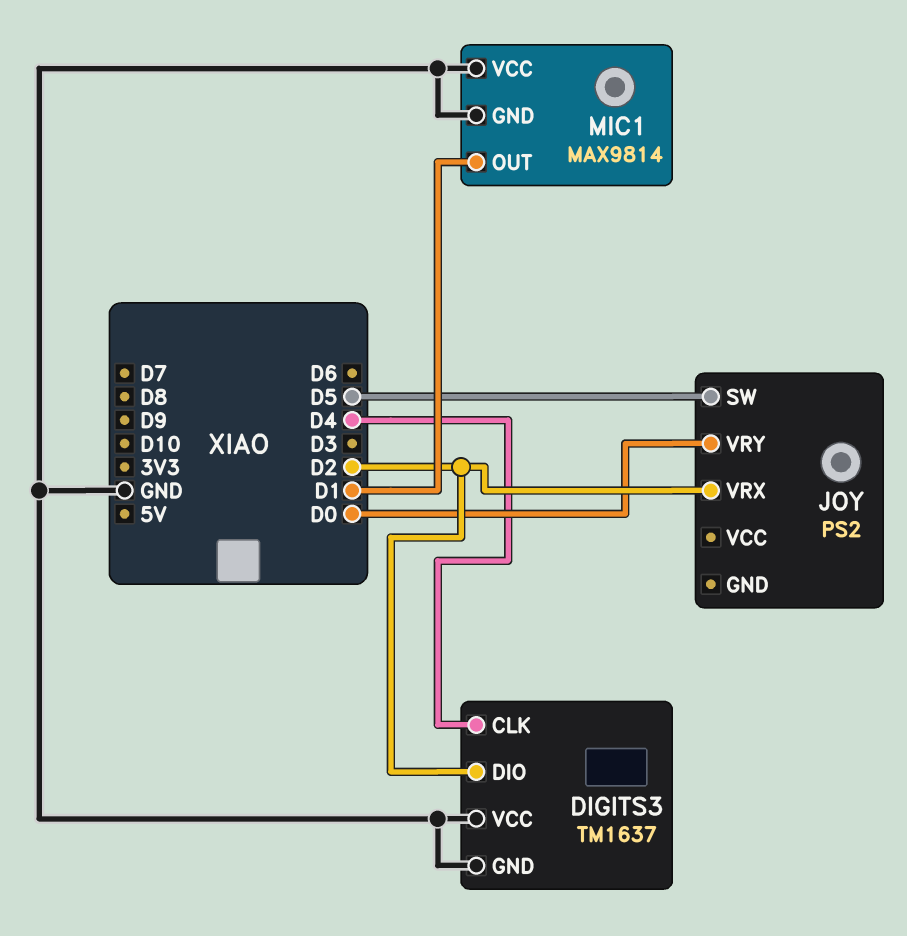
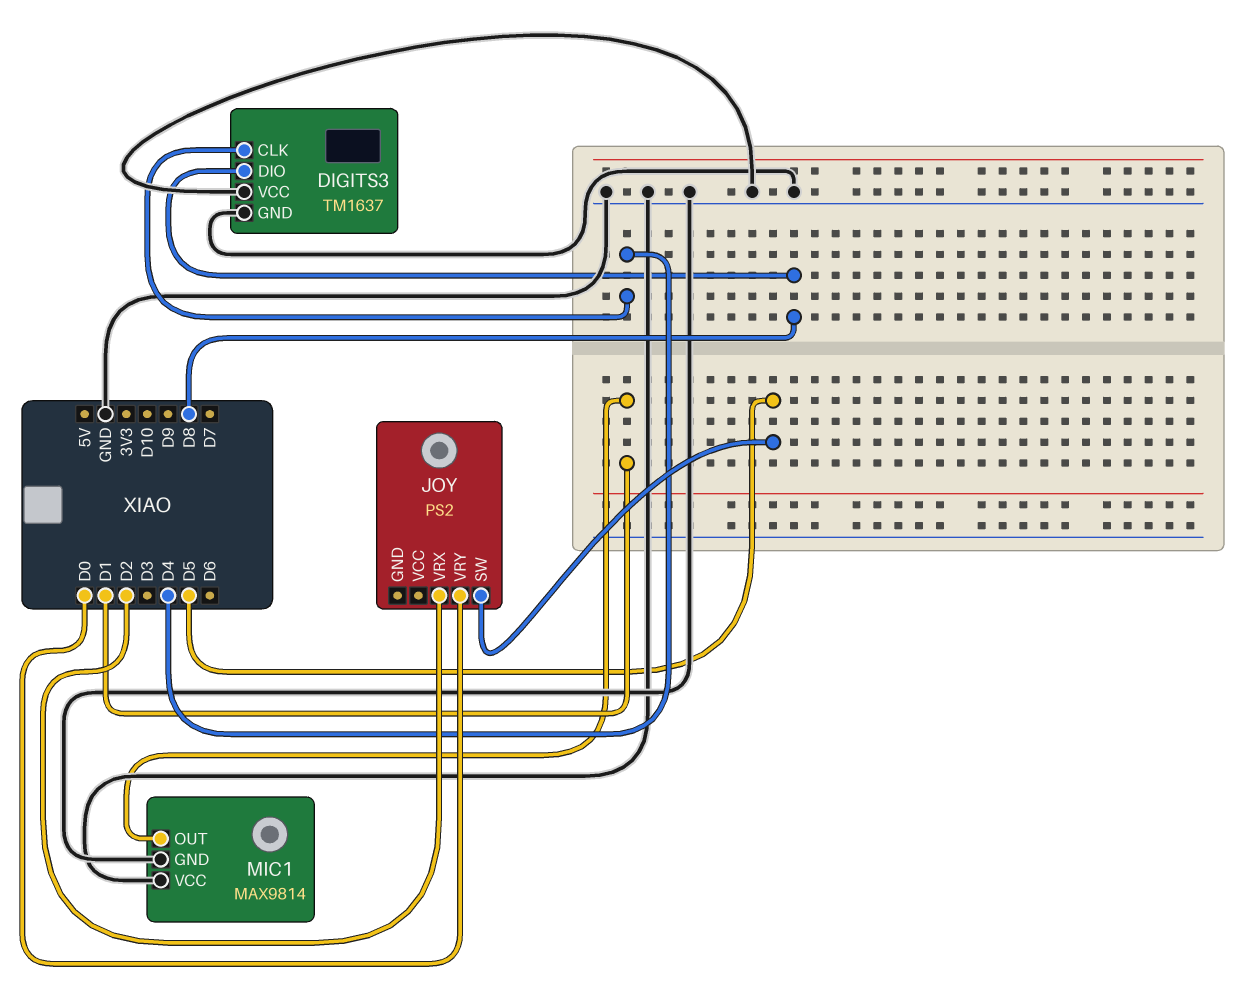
DIGITS3 pin DIO: D2 -> D8

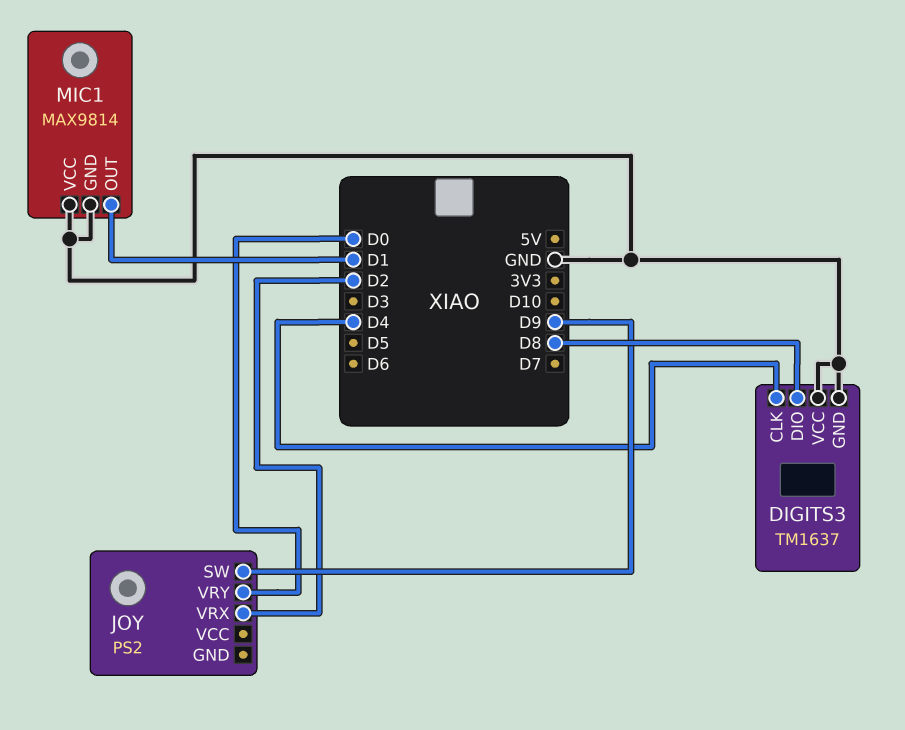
JOY pin SW: D5 -> D9

